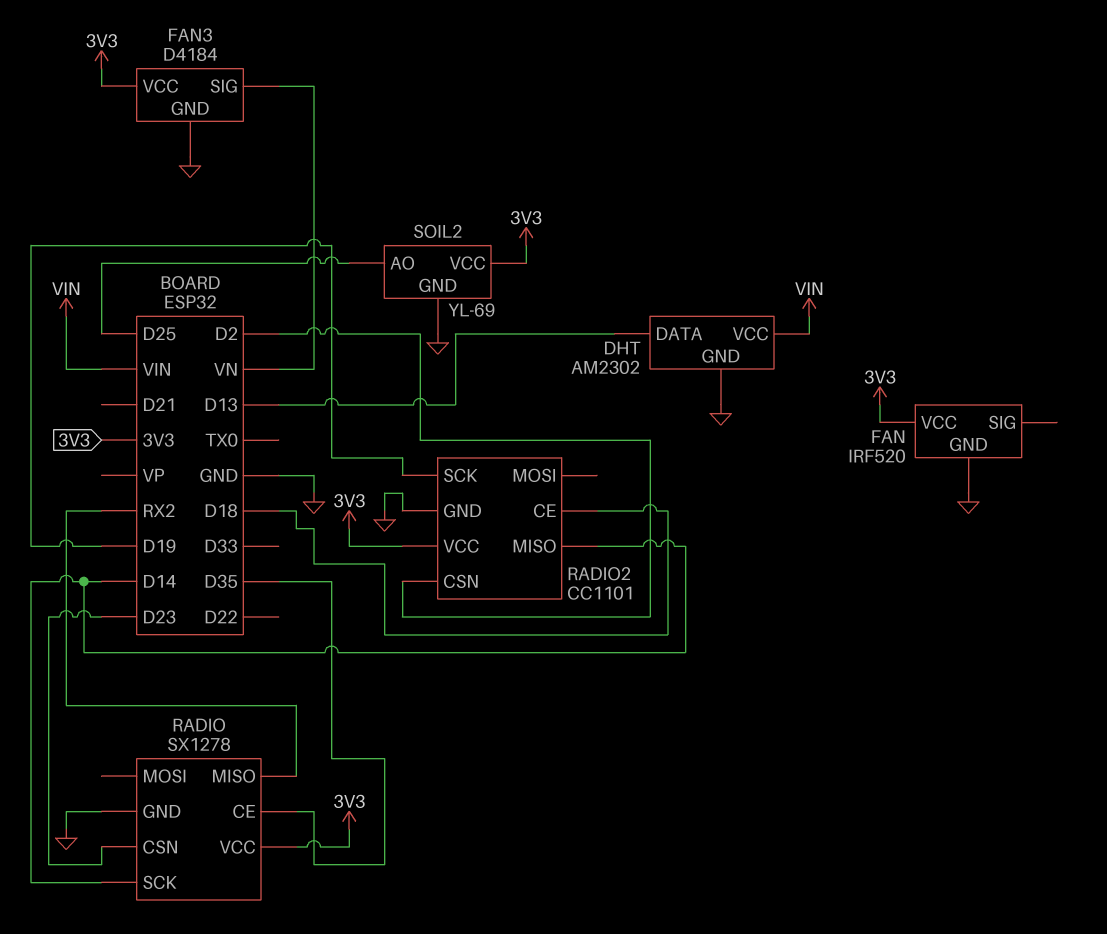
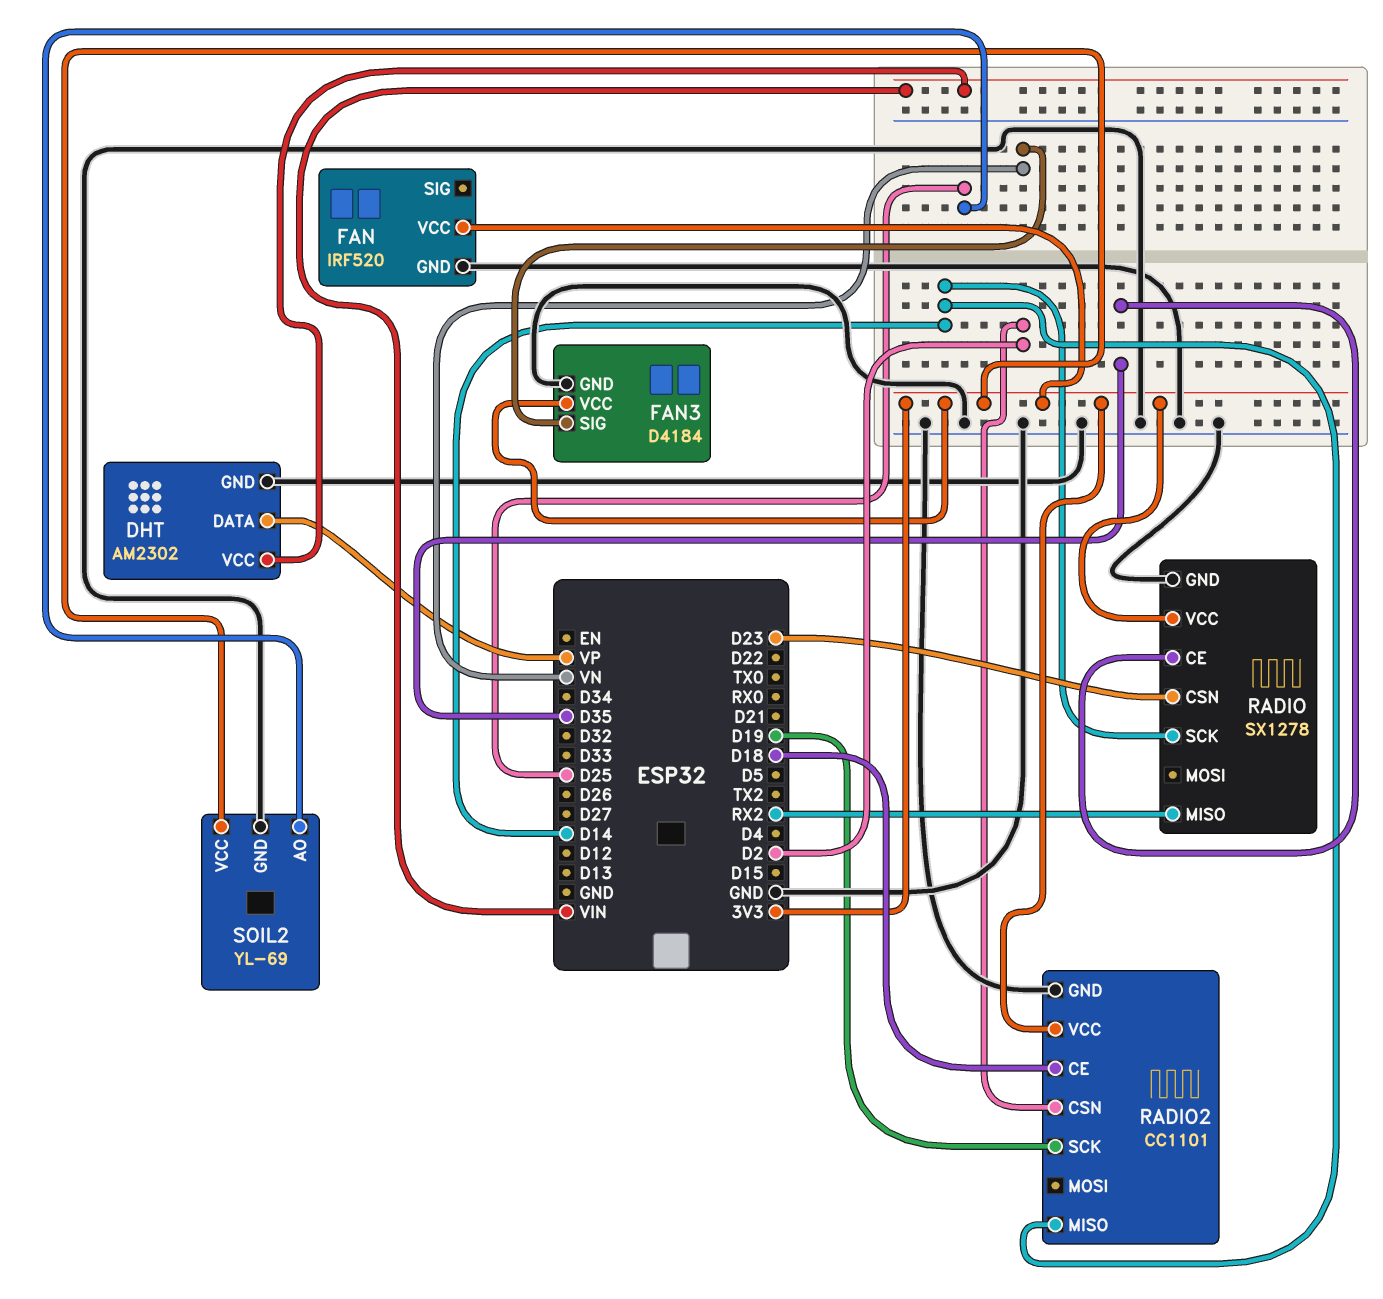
DHT pin DATA: D13 -> VP

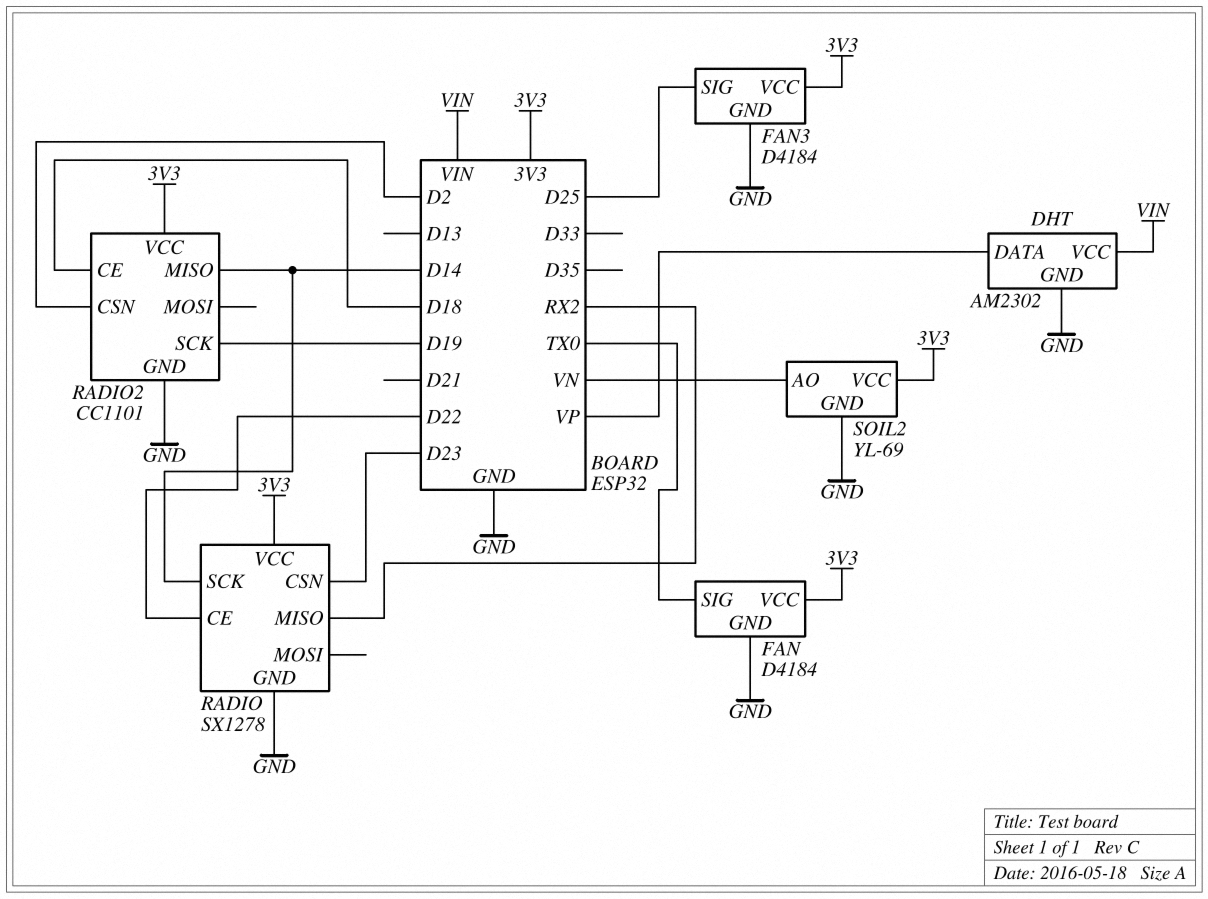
FAN: IRF520 -> D4184
FAN pin SIG: none -> TX0
FAN3 pin SIG: VN -> D25
RADIO pin CE: D35 -> D22
SOIL2 pin AO: D25 -> VN

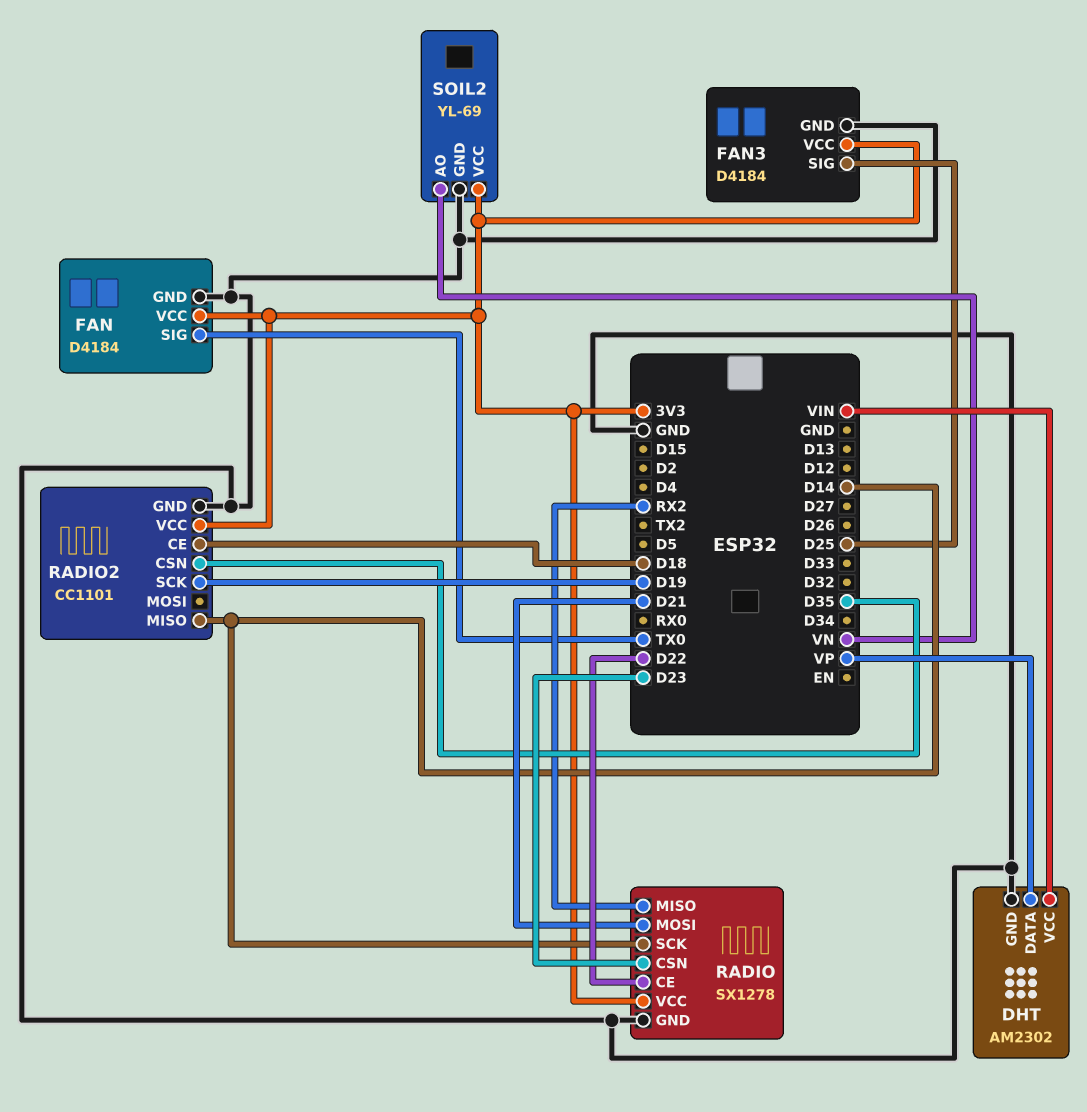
RADIO pin MOSI: none -> D21
RADIO2 pin CSN: D2 -> D35

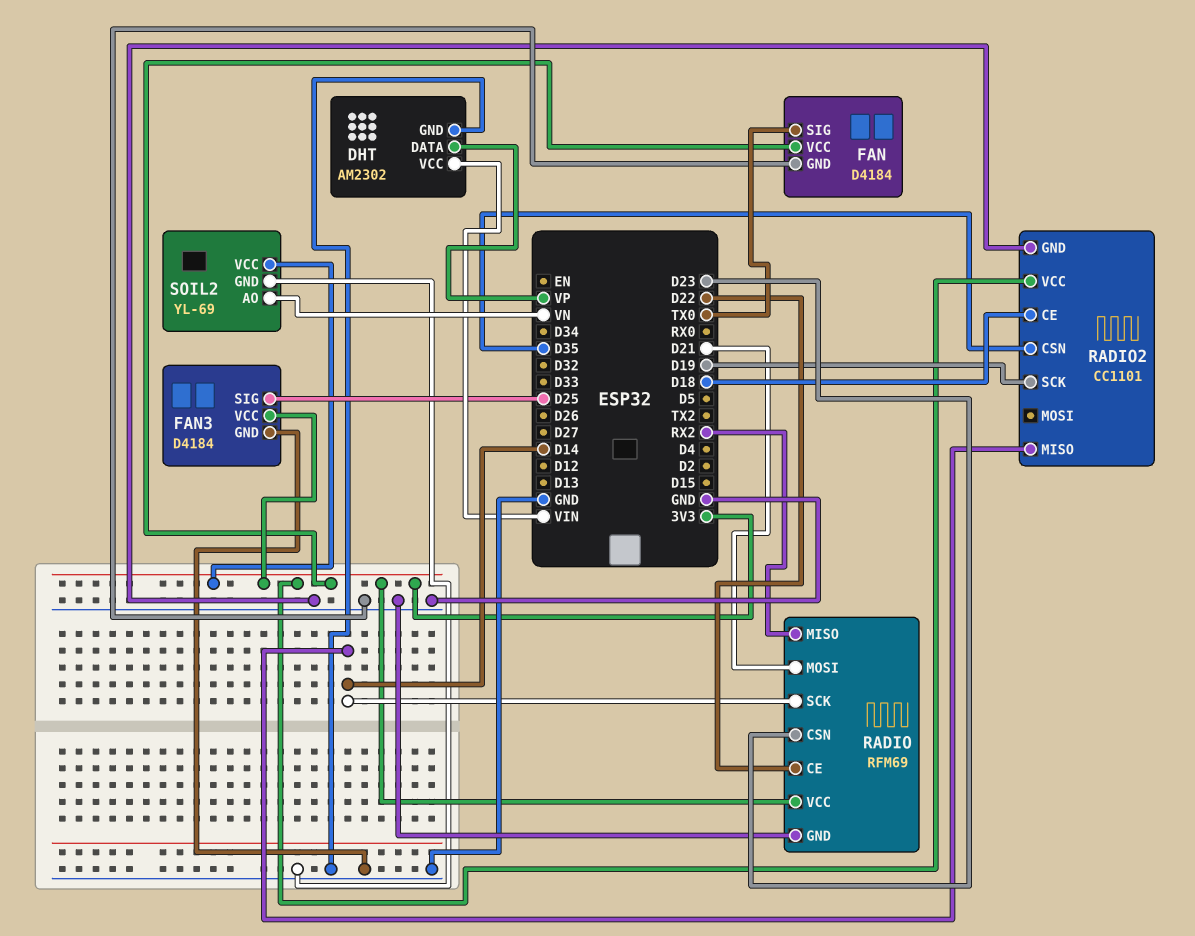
RADIO: SX1278 -> RFM69

